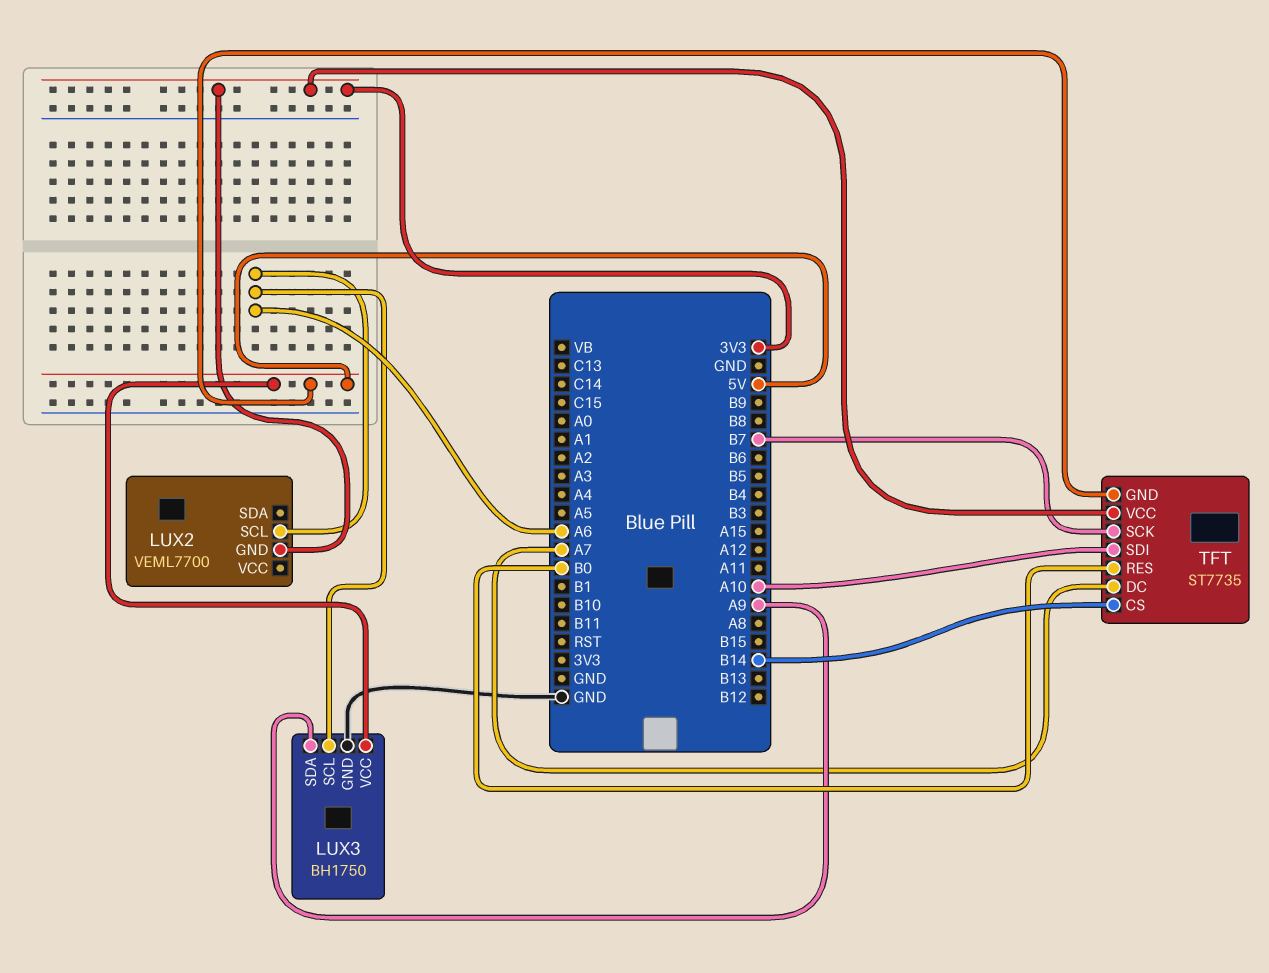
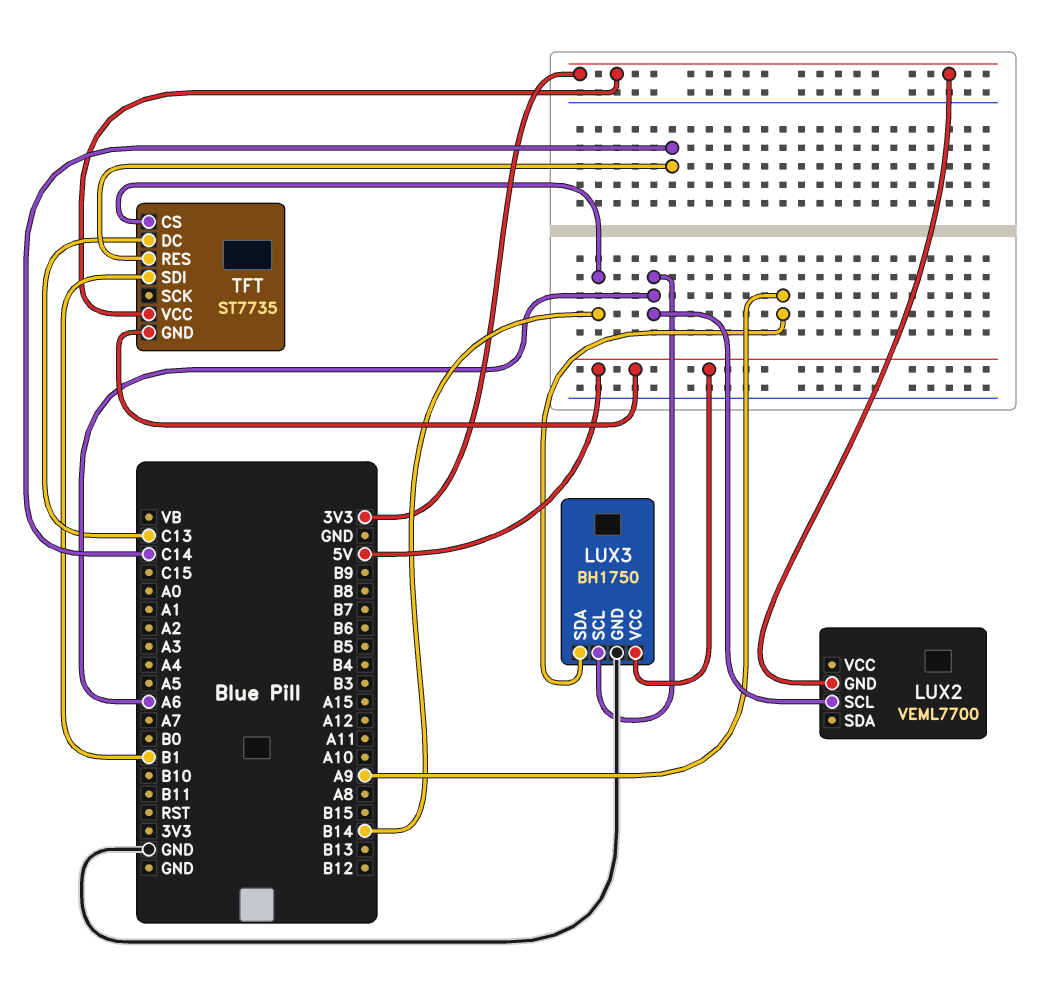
TFT pin DC: A7 -> C13
TFT pin RES: B0 -> C14
TFT pin SCK: B7 -> none
TFT pin SDI: A10 -> B1

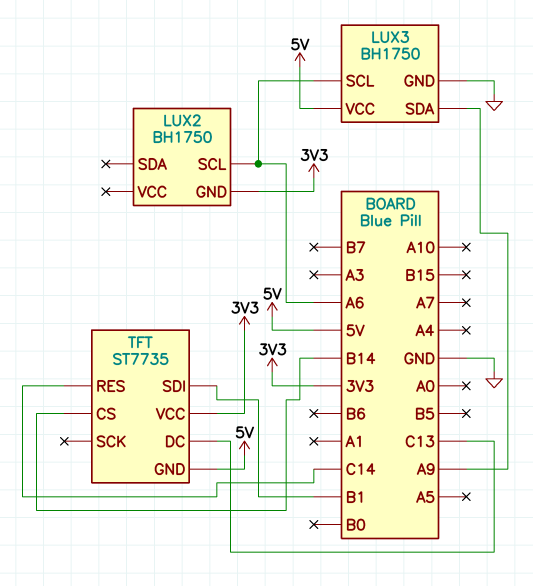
LUX2: VEML7700 -> BH1750

